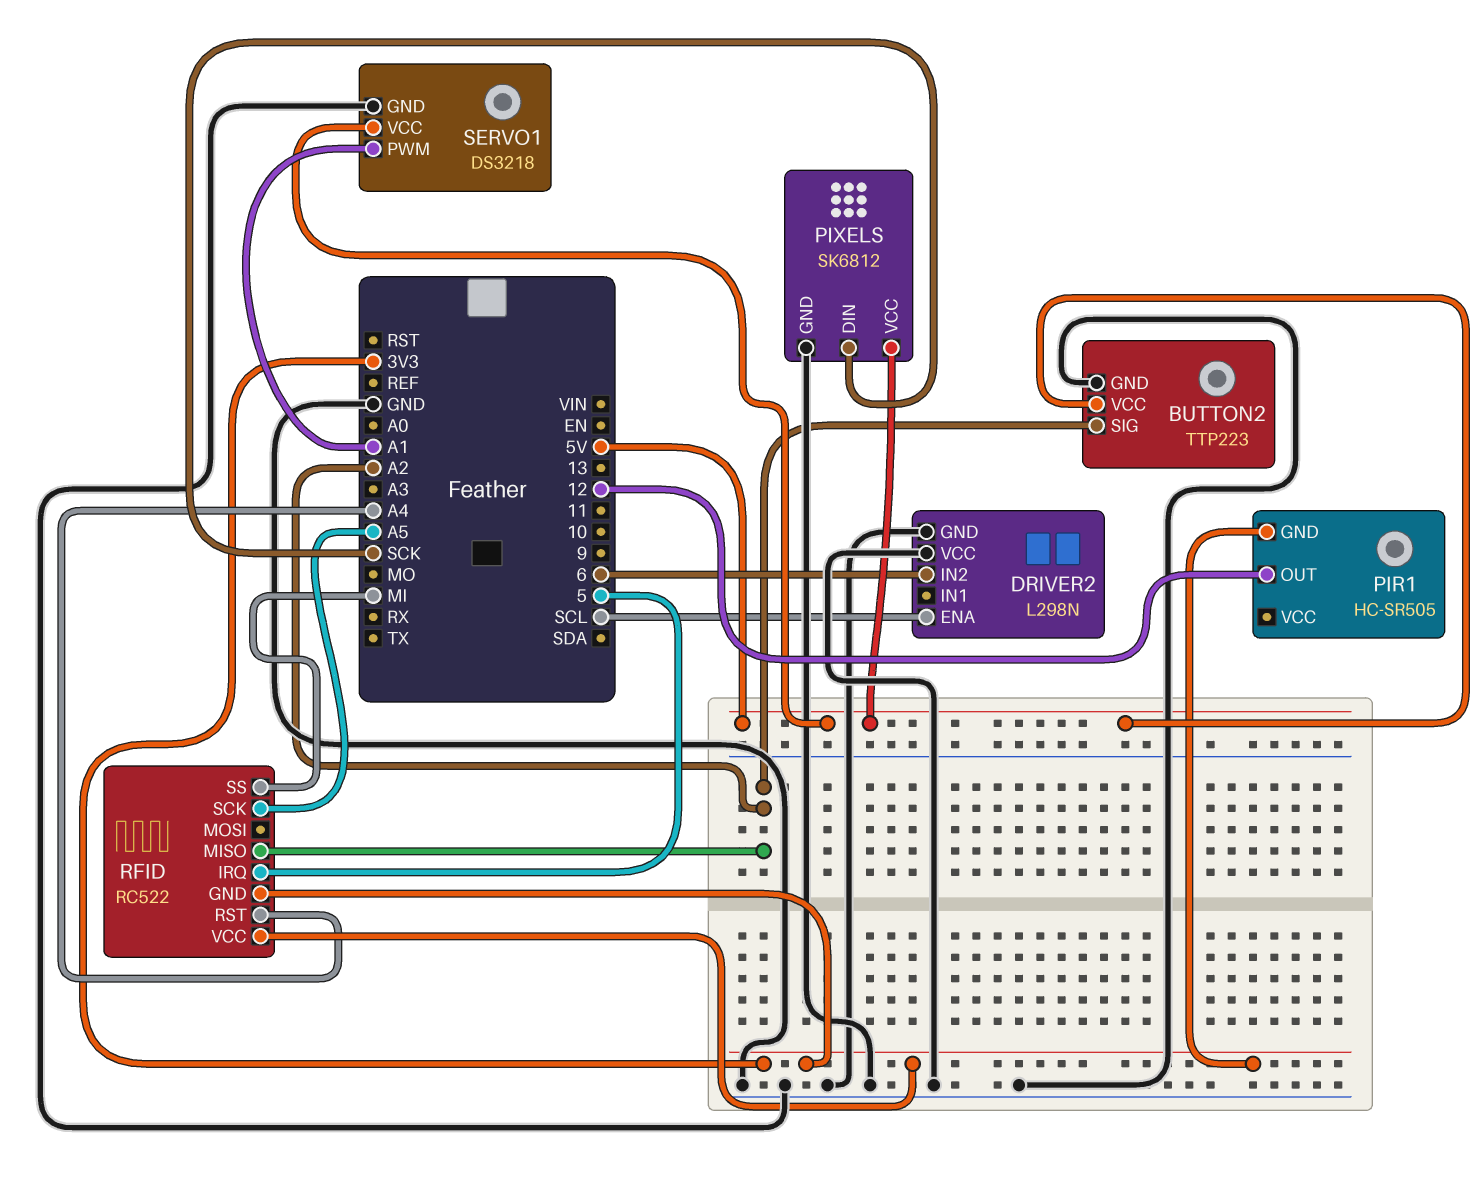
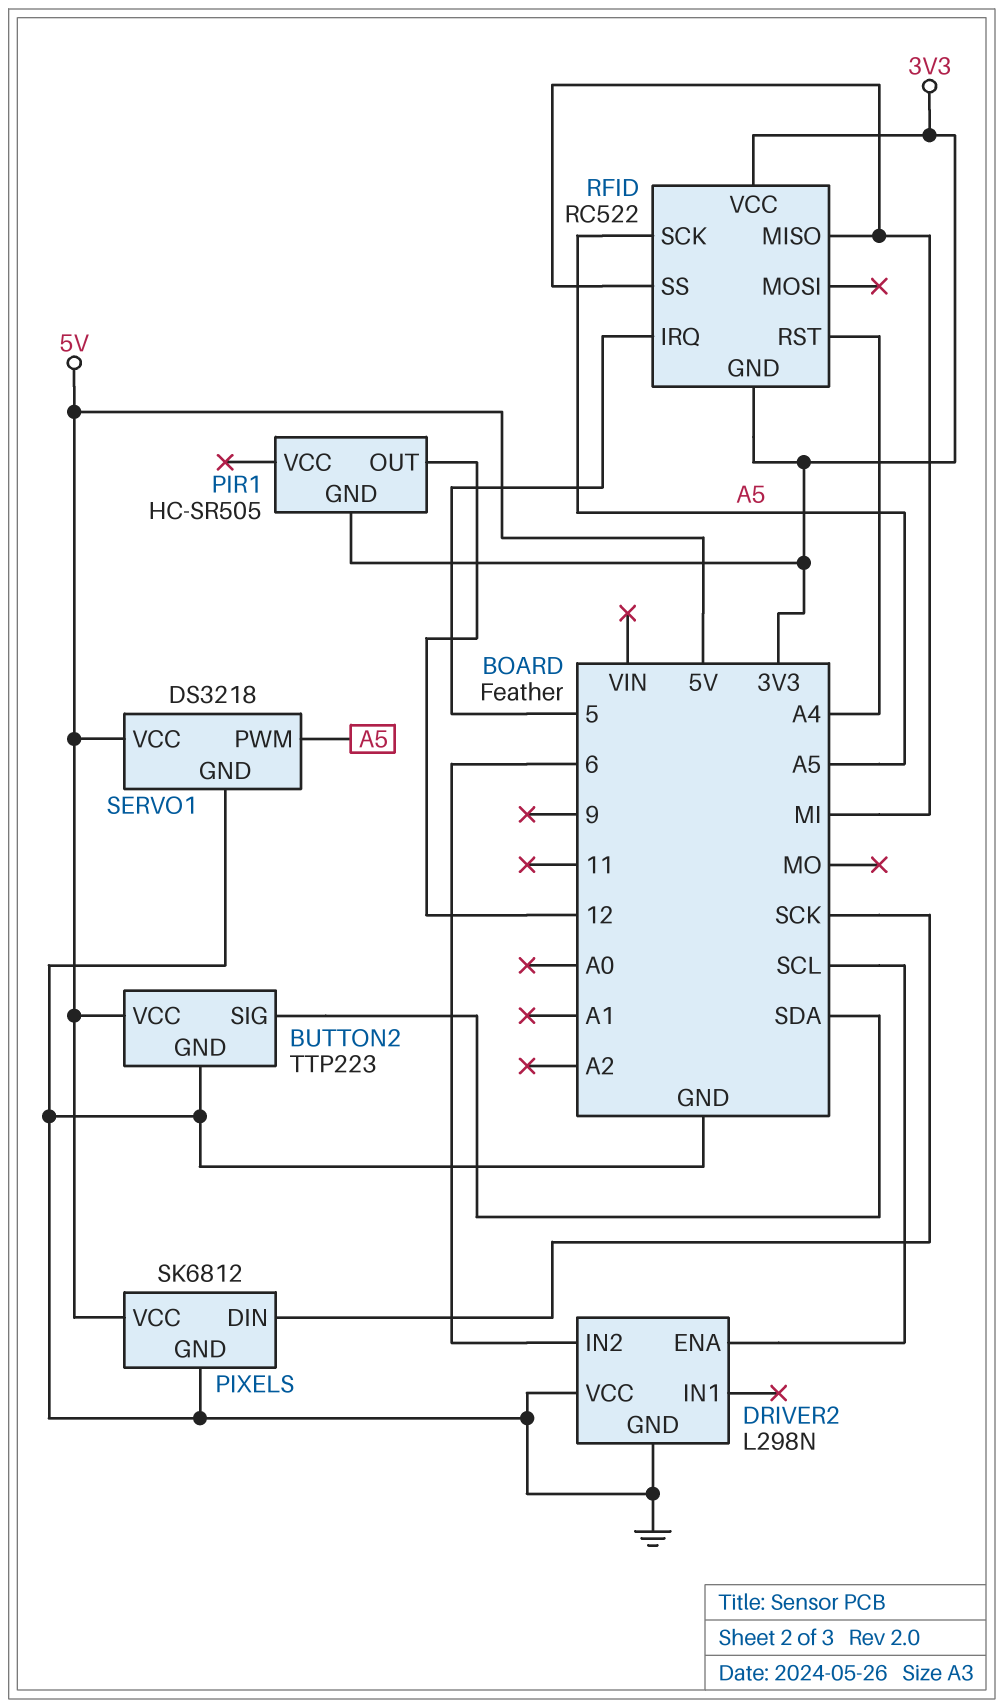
BUTTON2 pin SIG: A2 -> SDA
RFID pin MISO: A2 -> MI
SERVO1 pin PWM: A1 -> A5

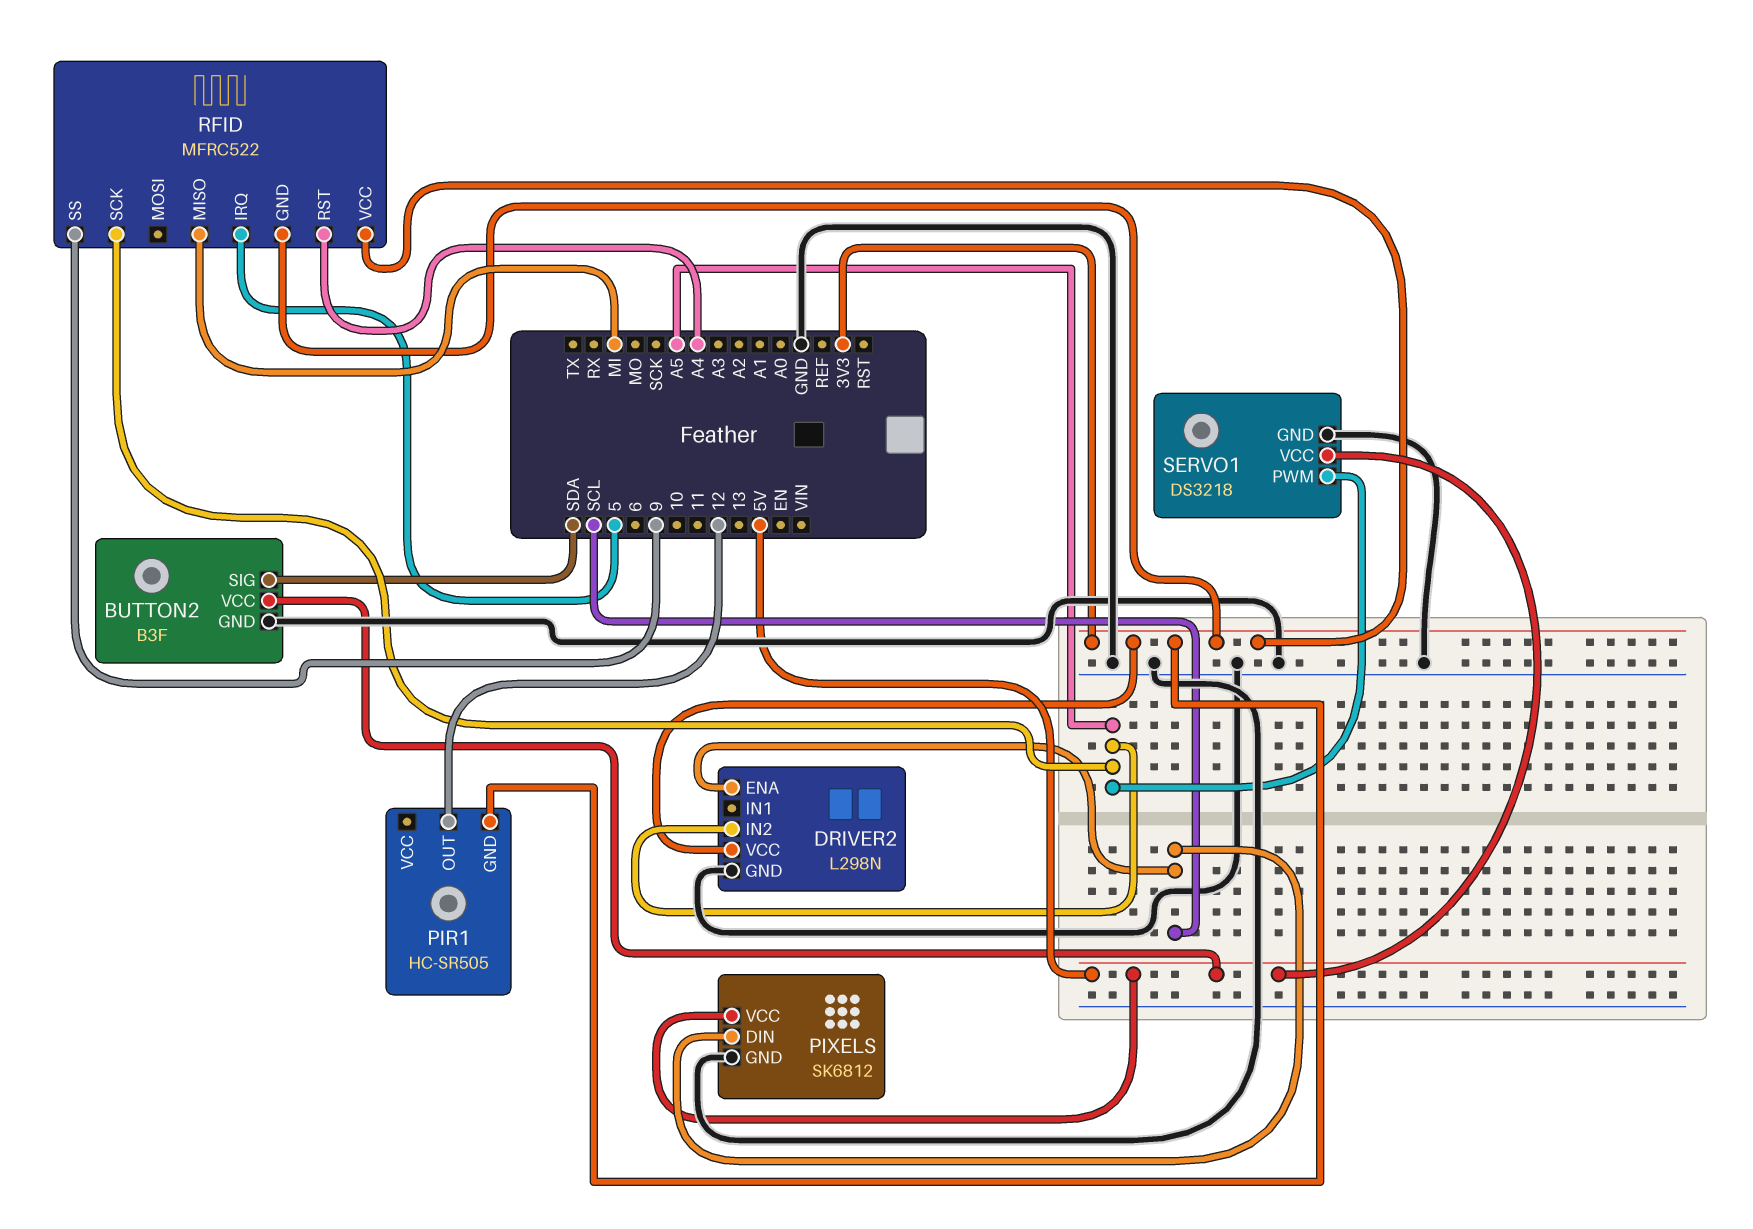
BUTTON2: TTP223 -> B3F
DRIVER2 pin IN2: 6 -> A5
DRIVER2 pin VCC: GND -> 3V3
PIXELS pin DIN: SCK -> SCL
RFID: RC522 -> MFRC522
RFID pin SS: MI -> 9

